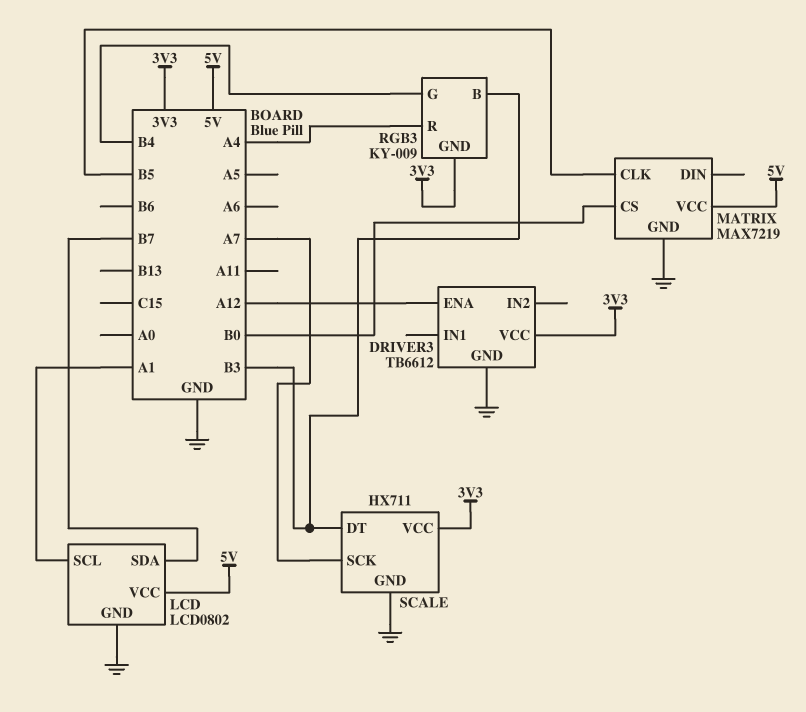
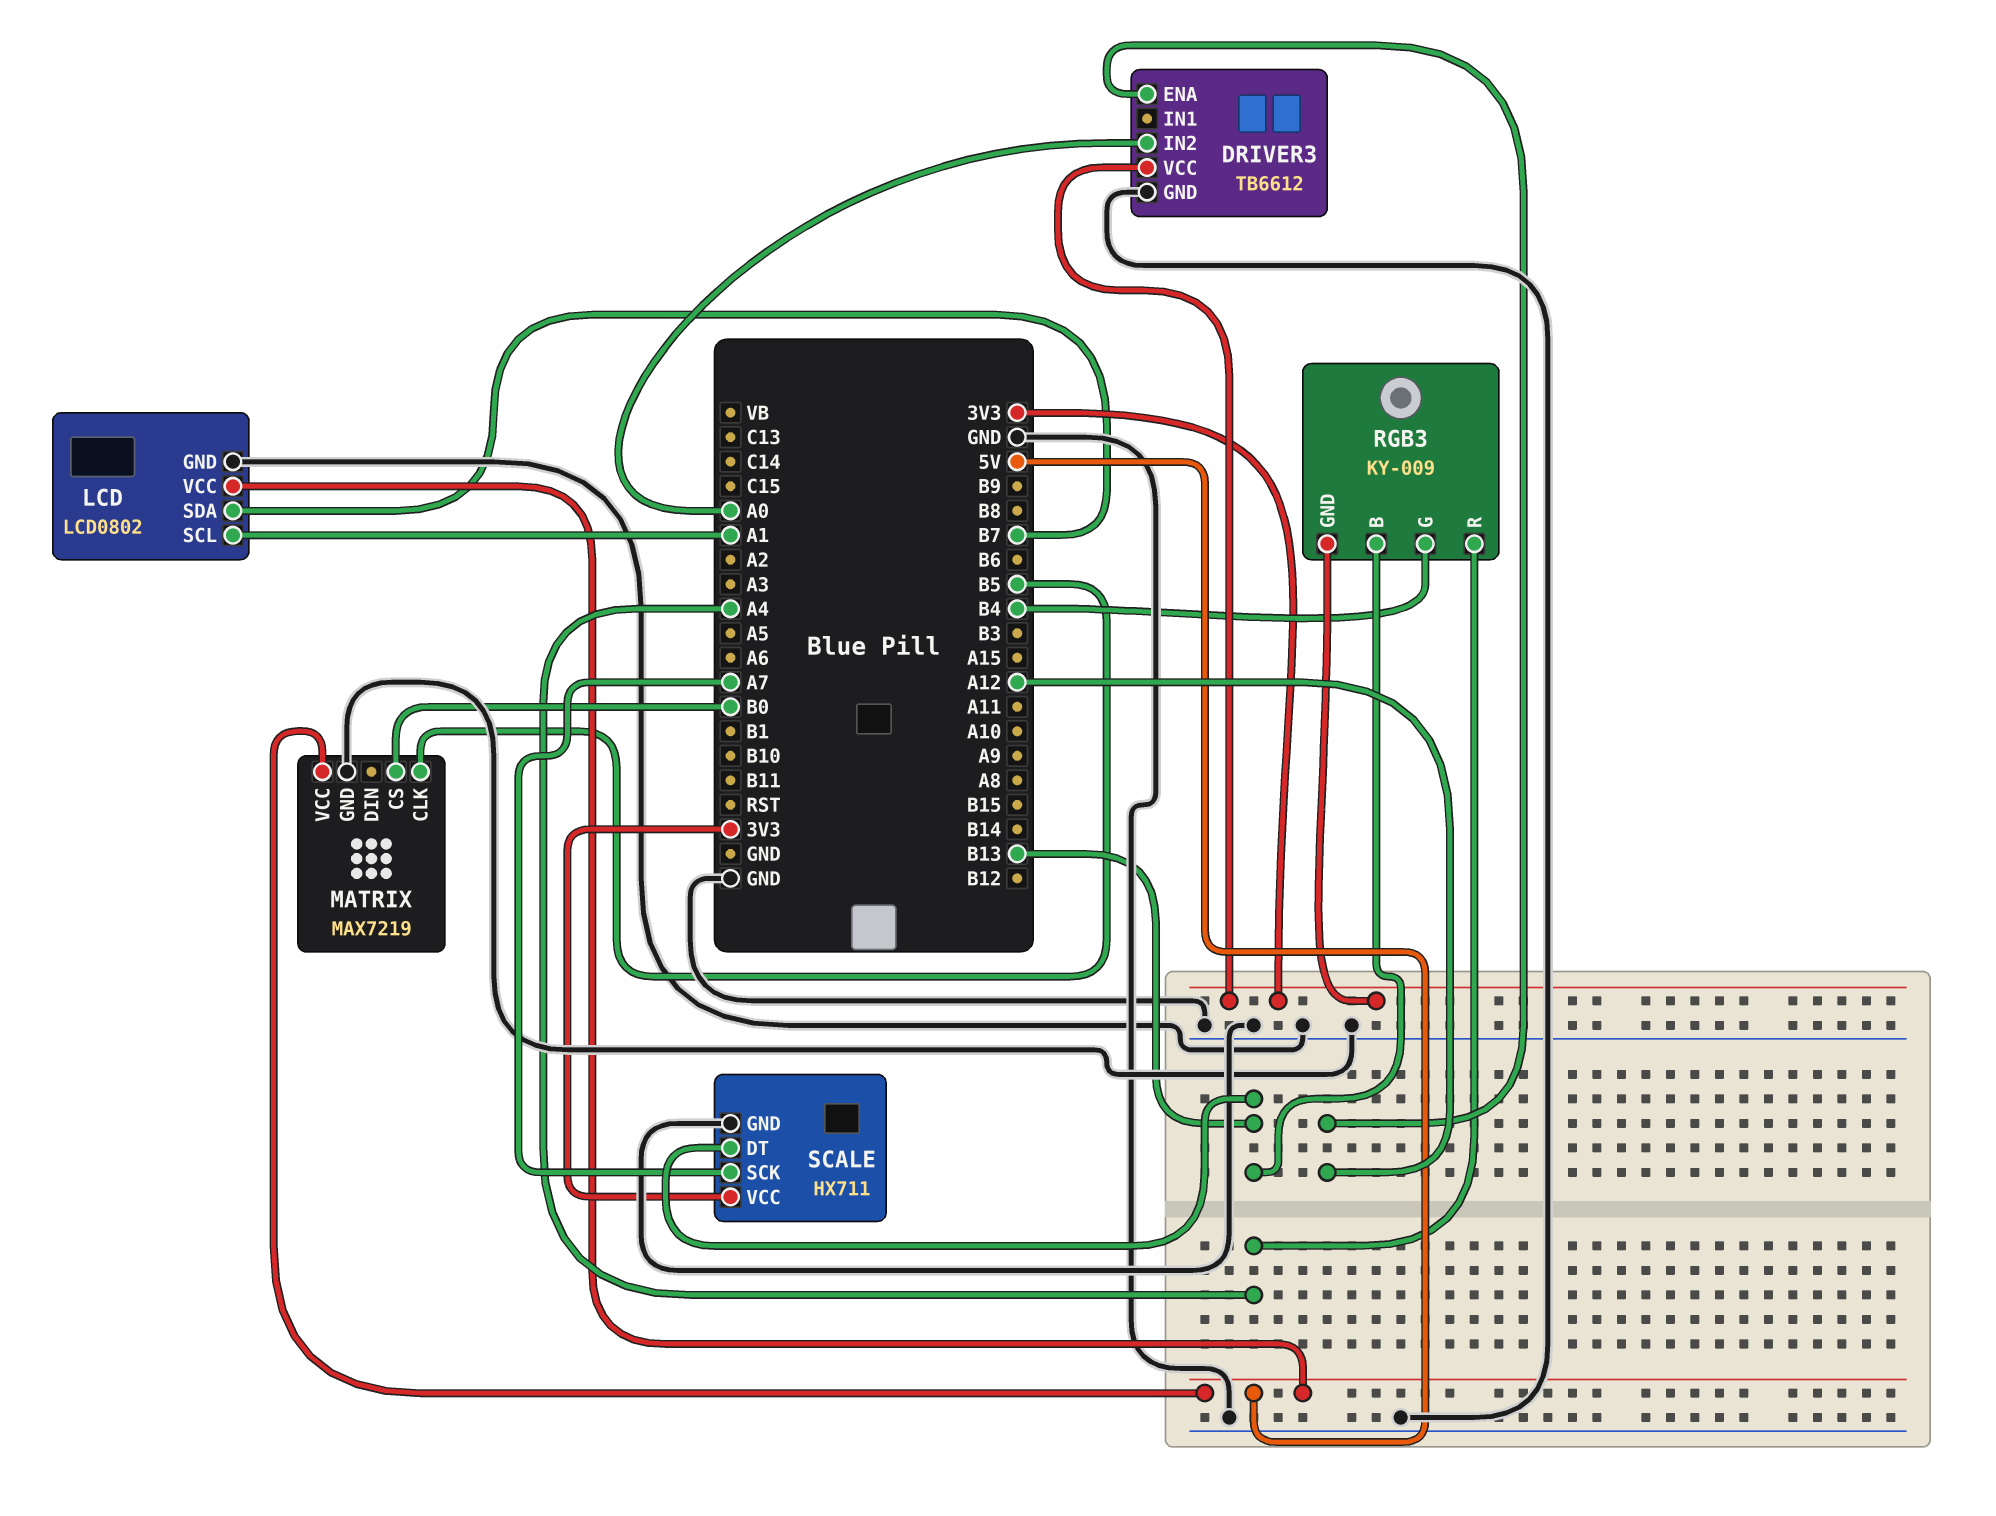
DRIVER3 pin IN2: none -> A0
RGB3 pin B: B3 -> B13
SCALE pin DT: B3 -> B13

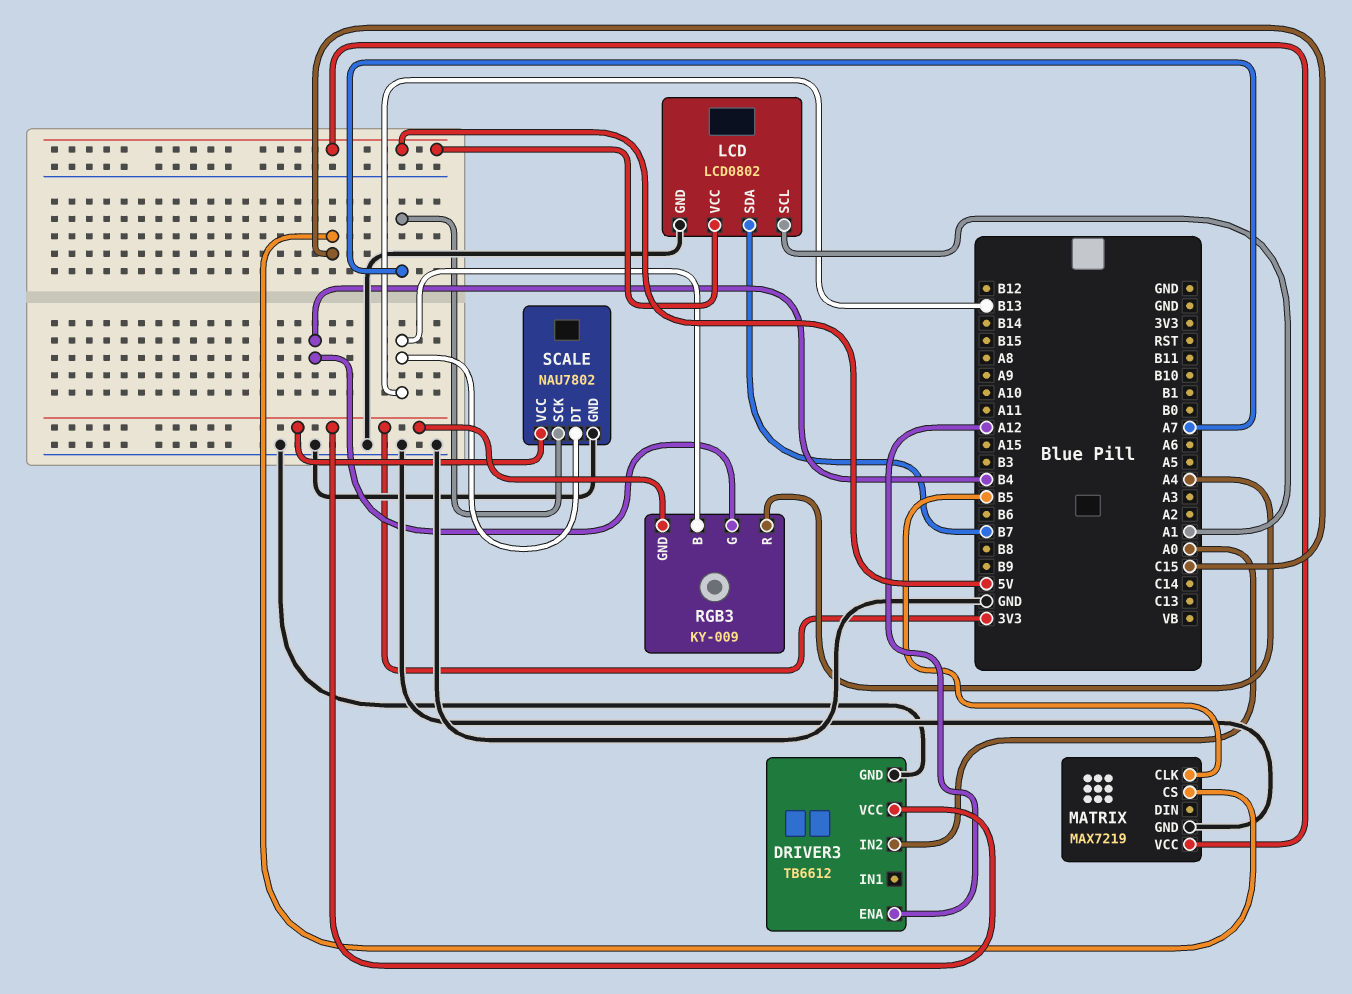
MATRIX pin CS: B0 -> C15
SCALE: HX711 -> NAU7802

